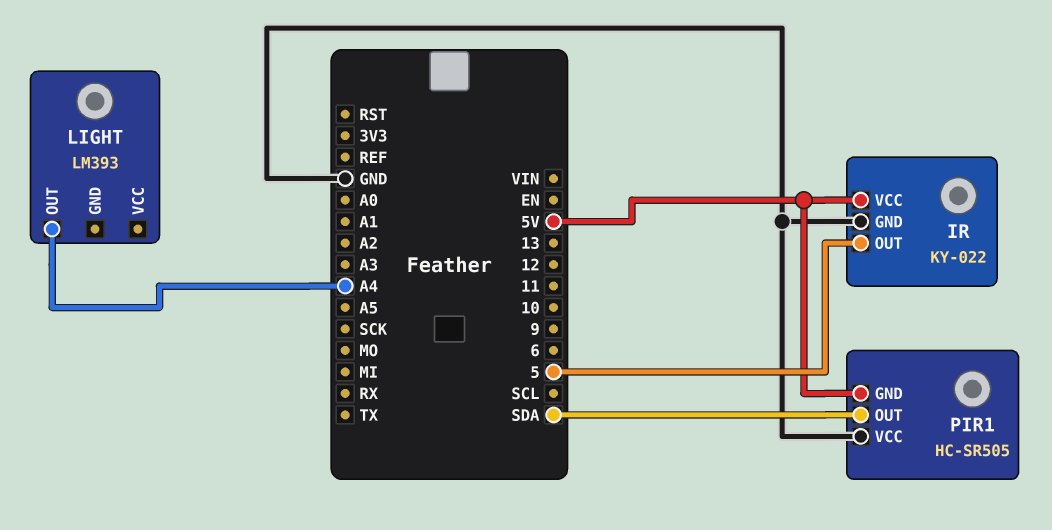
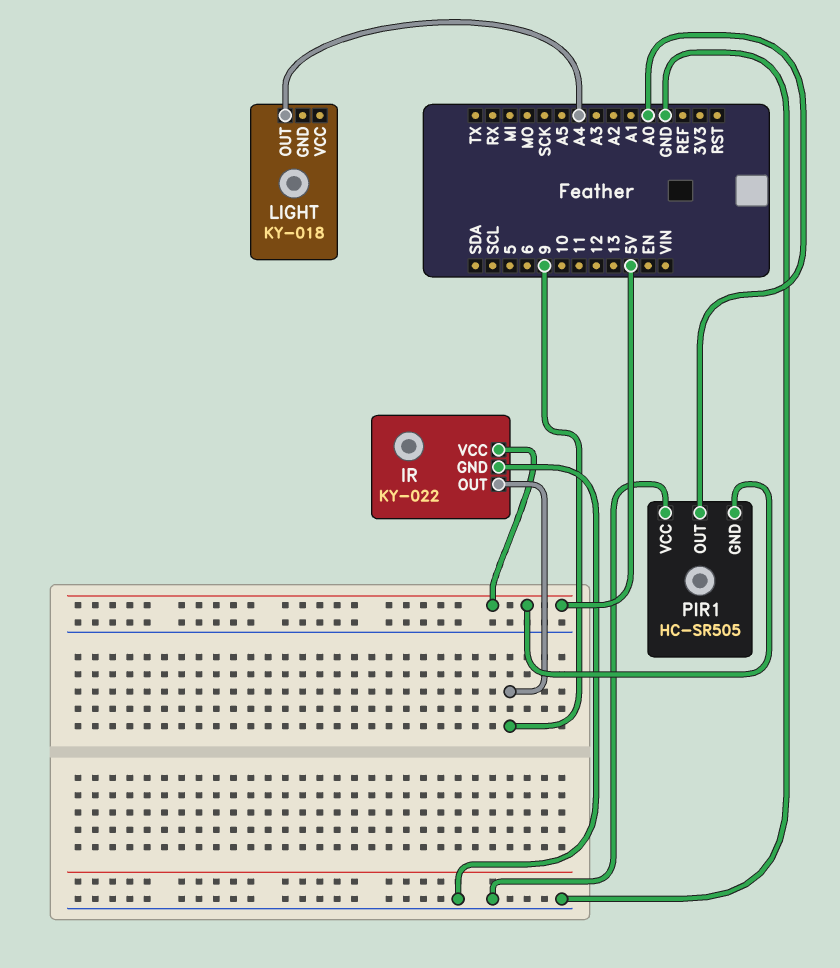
IR pin OUT: 5 -> 9
LIGHT: LM393 -> KY-018
PIR1 pin OUT: SDA -> A0

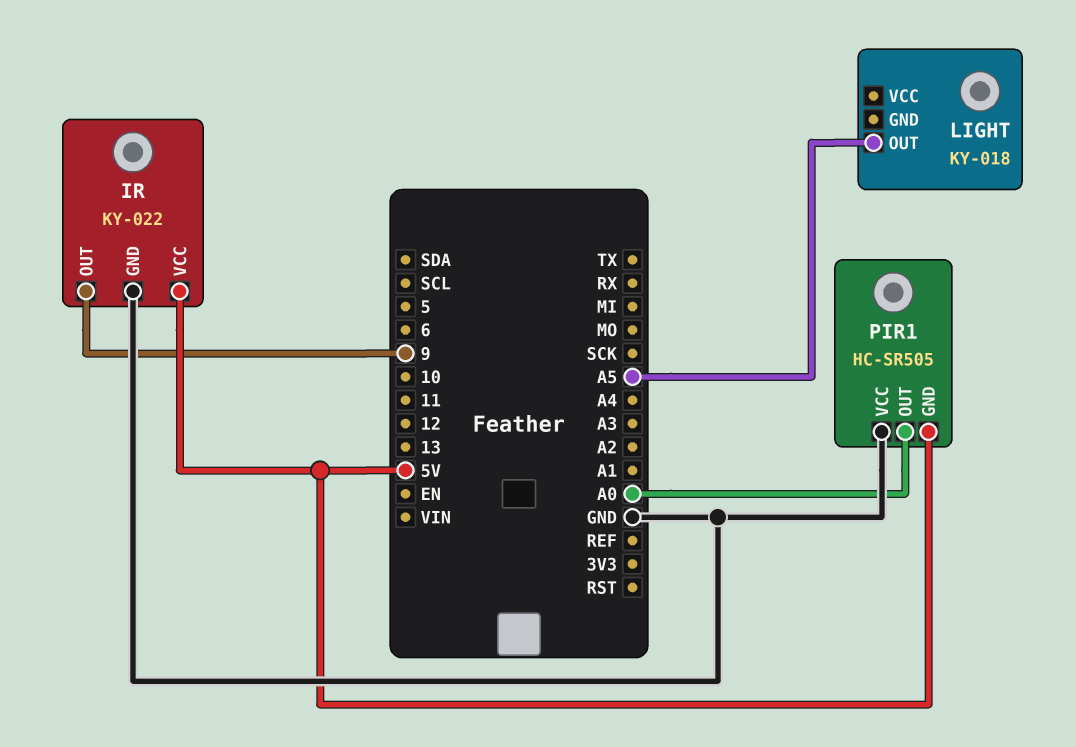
LIGHT pin OUT: A4 -> A5

